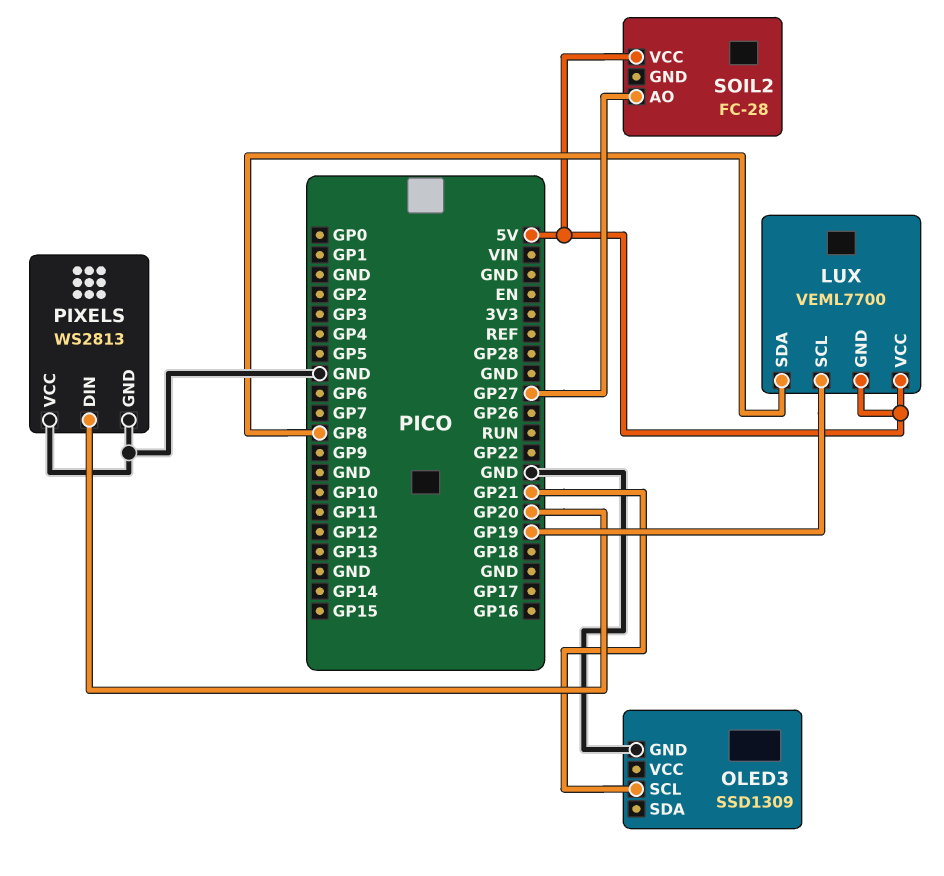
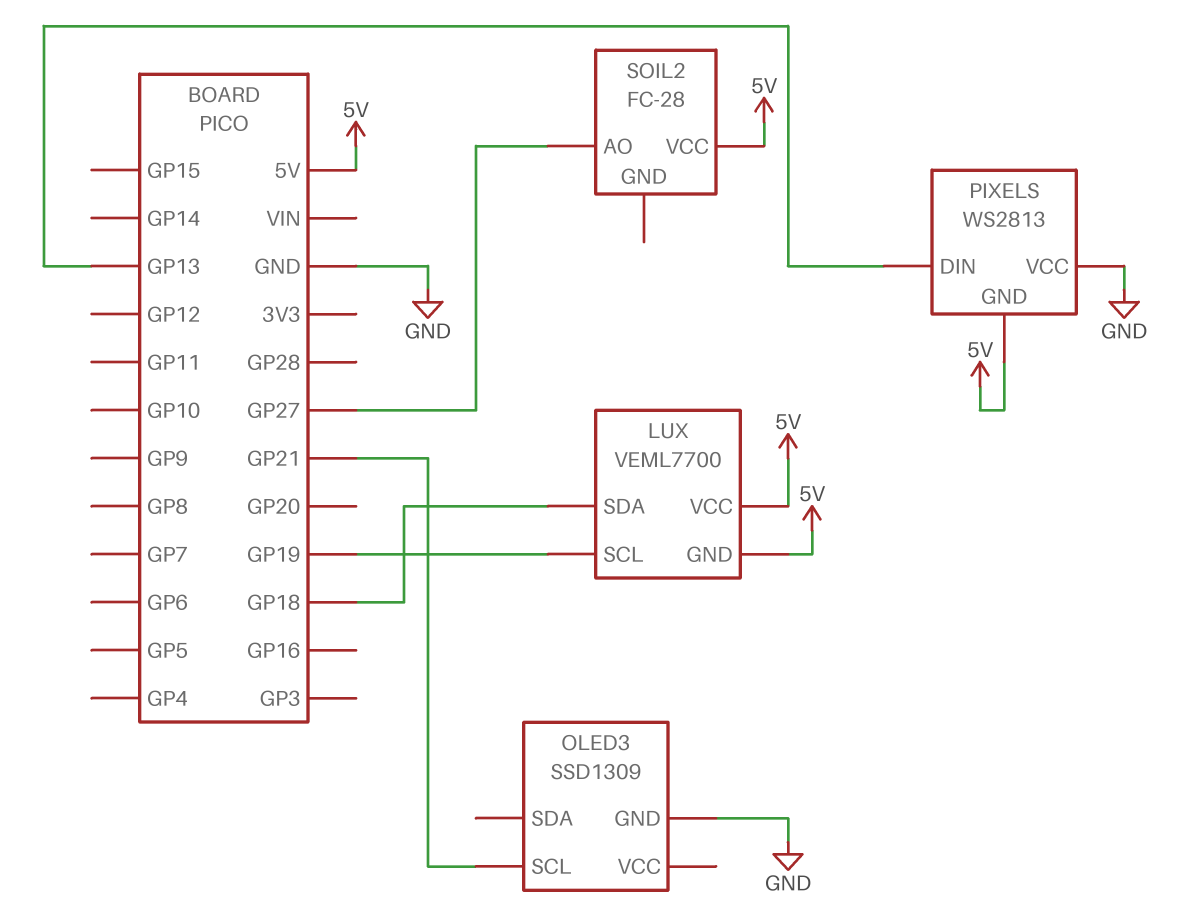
LUX pin SDA: GP8 -> GP18
PIXELS pin DIN: GP20 -> GP13
PIXELS pin GND: GND -> 5V

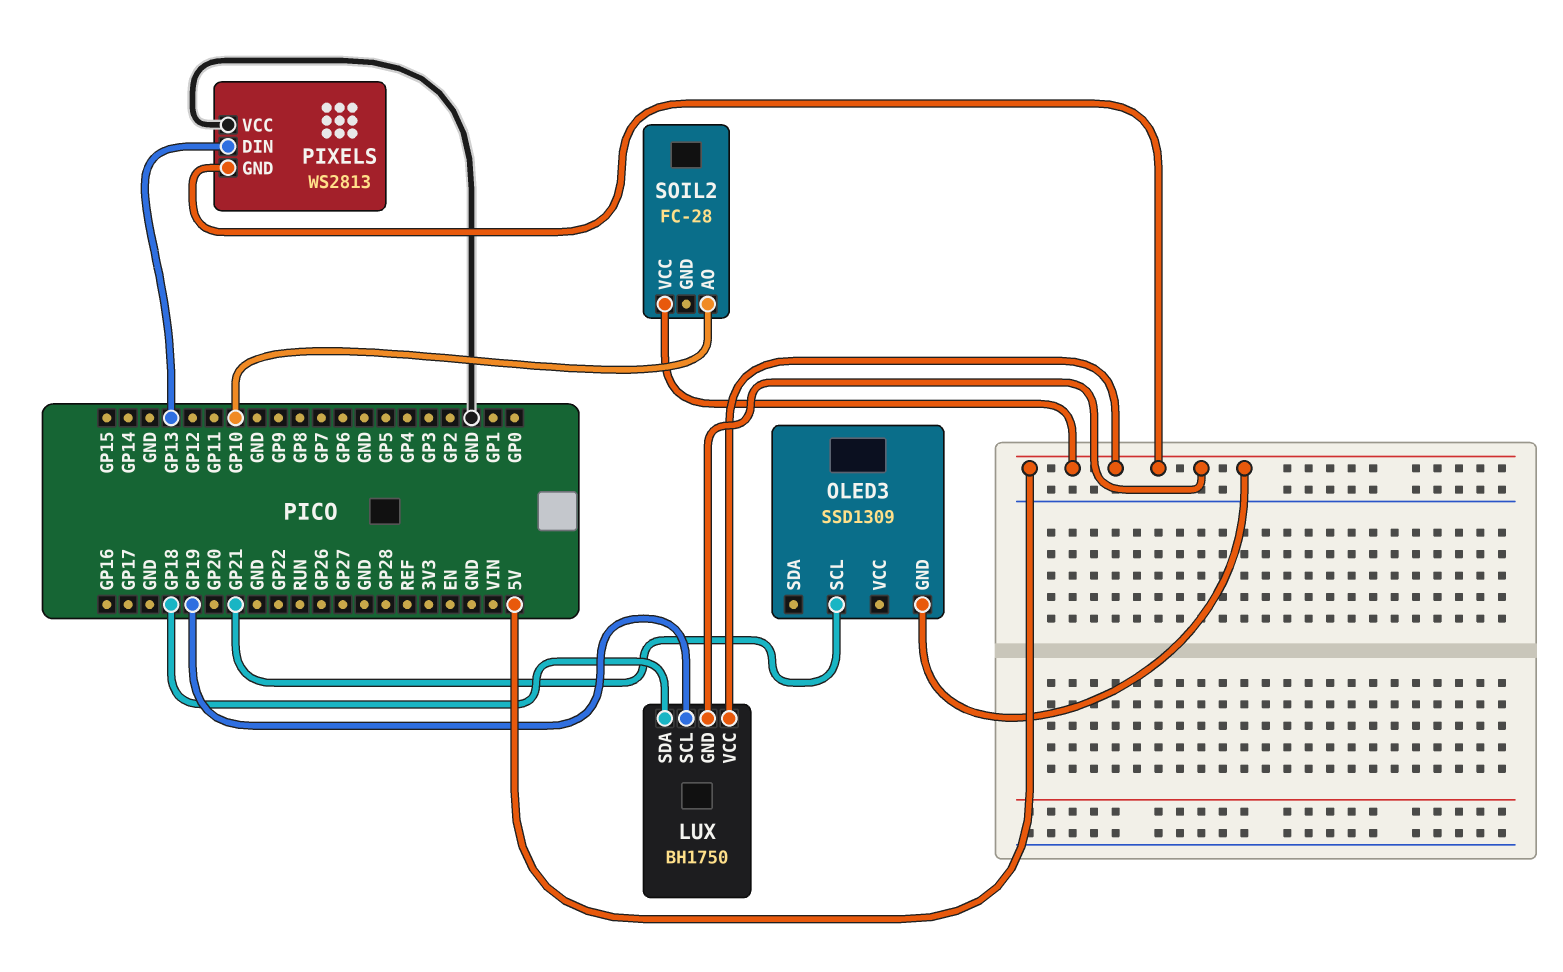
LUX: VEML7700 -> BH1750
OLED3 pin GND: GND -> 5V
SOIL2 pin AO: GP27 -> GP10

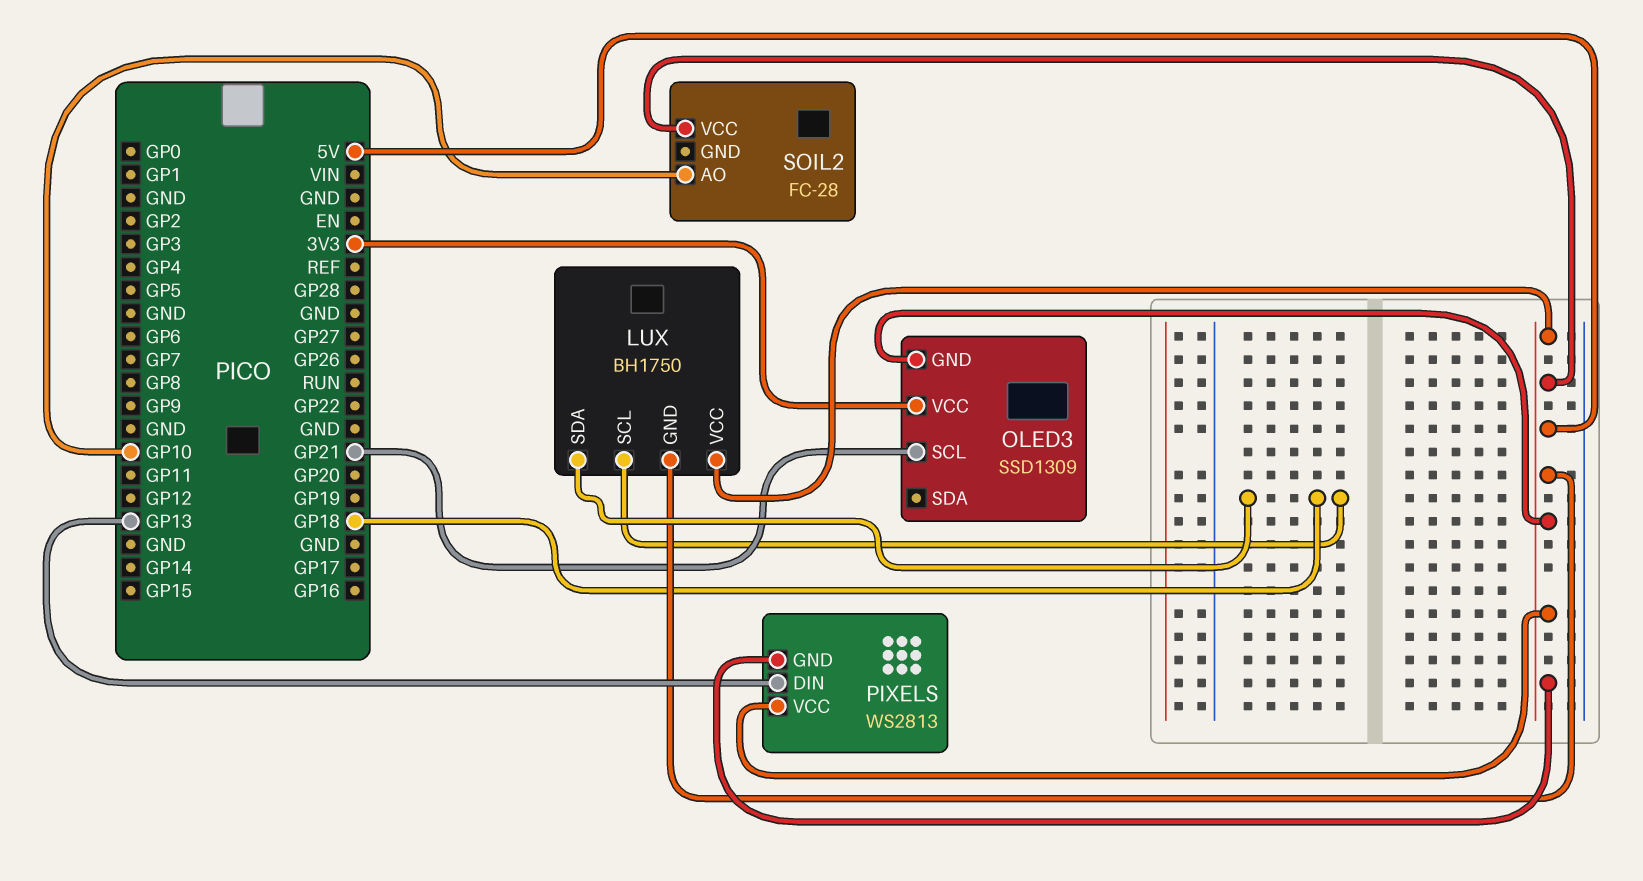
LUX pin SCL: GP19 -> GP18
OLED3 pin VCC: none -> 3V3
PIXELS pin VCC: GND -> 5V

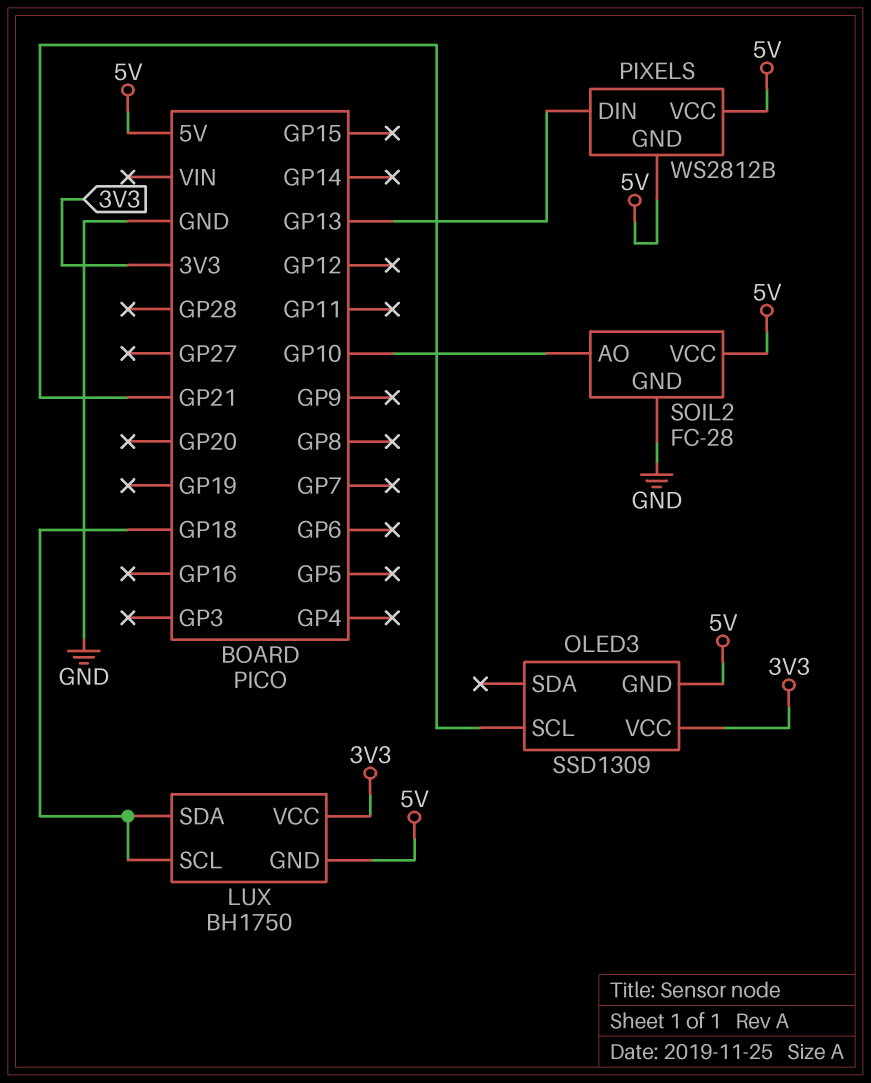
LUX pin VCC: 5V -> 3V3
PIXELS: WS2813 -> WS2812B
SOIL2 pin GND: none -> GND

